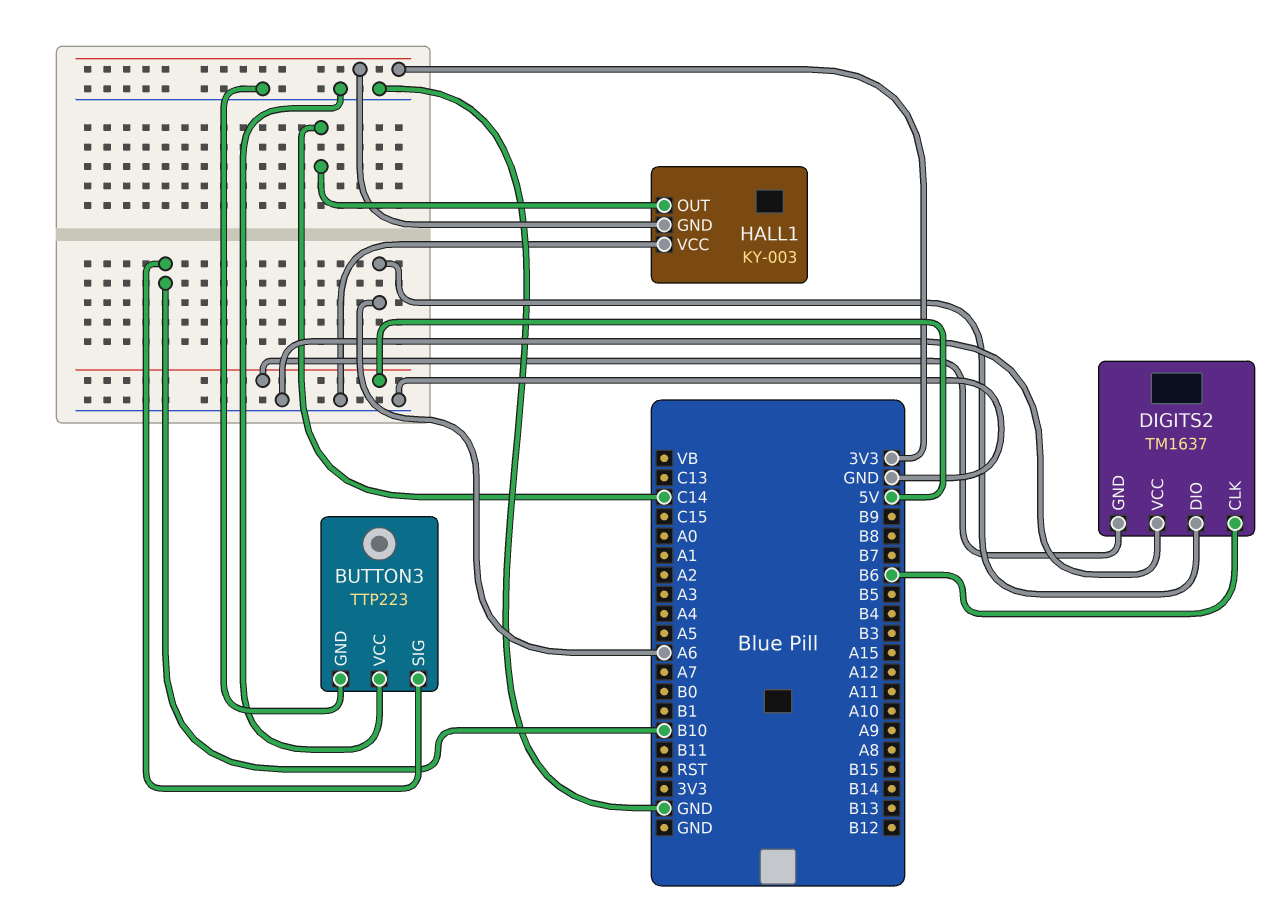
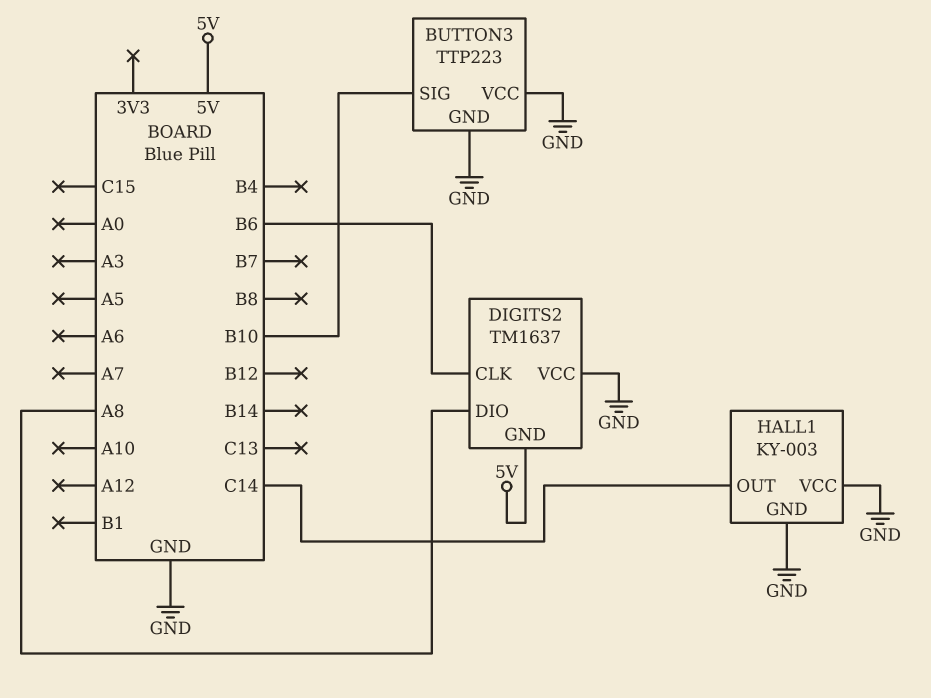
DIGITS2 pin DIO: A6 -> A8
HALL1 pin GND: 3V3 -> GND

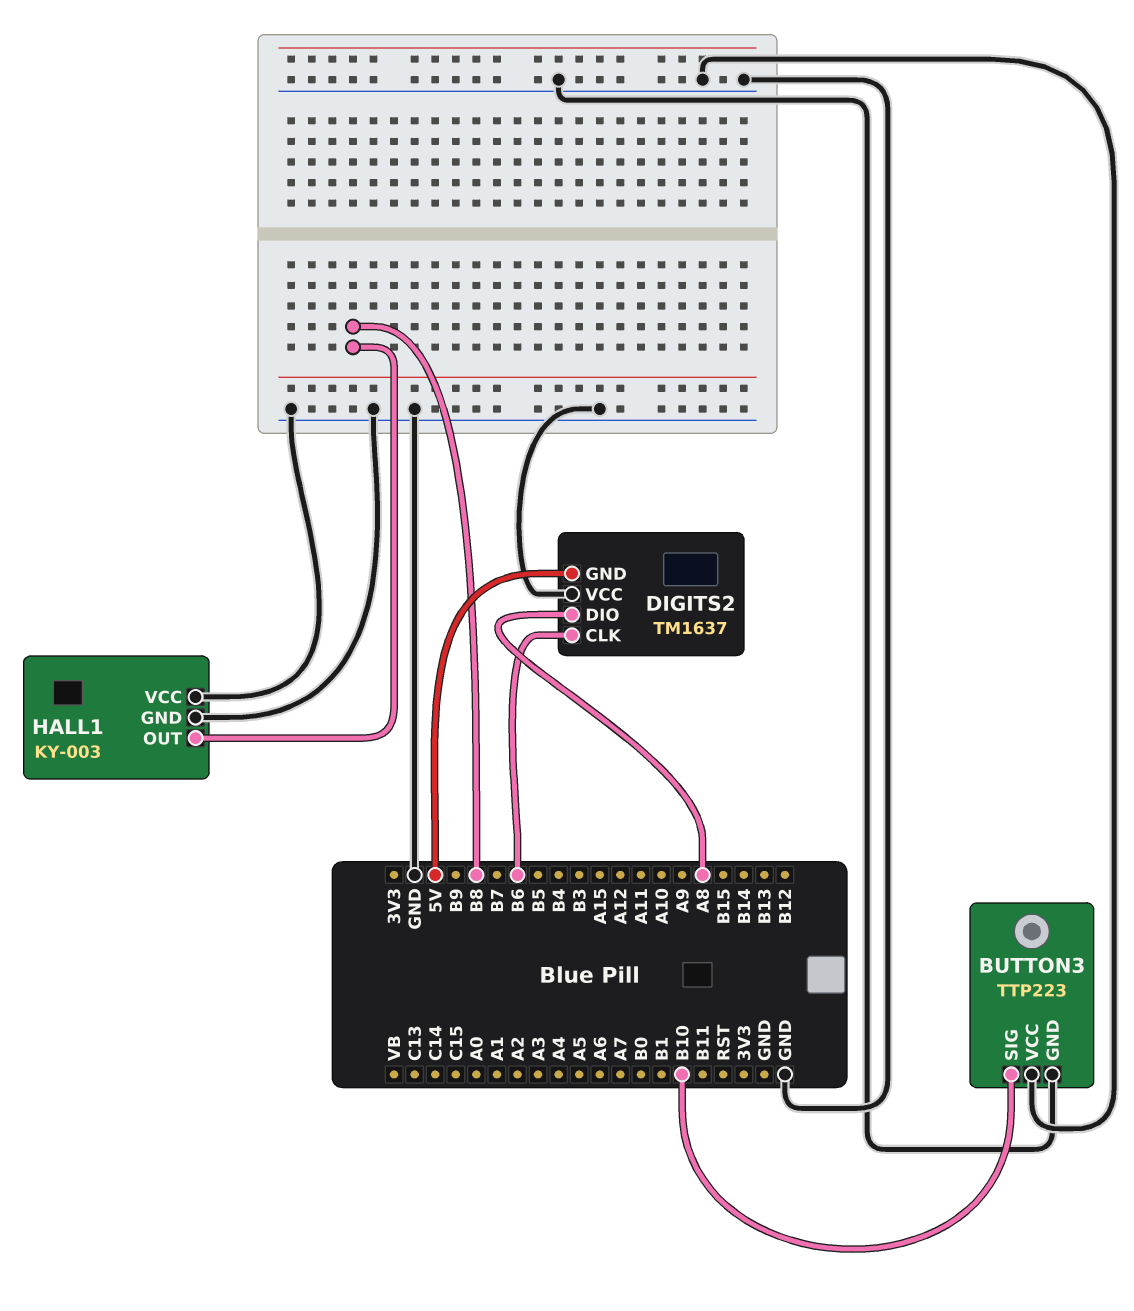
HALL1 pin OUT: C14 -> B8

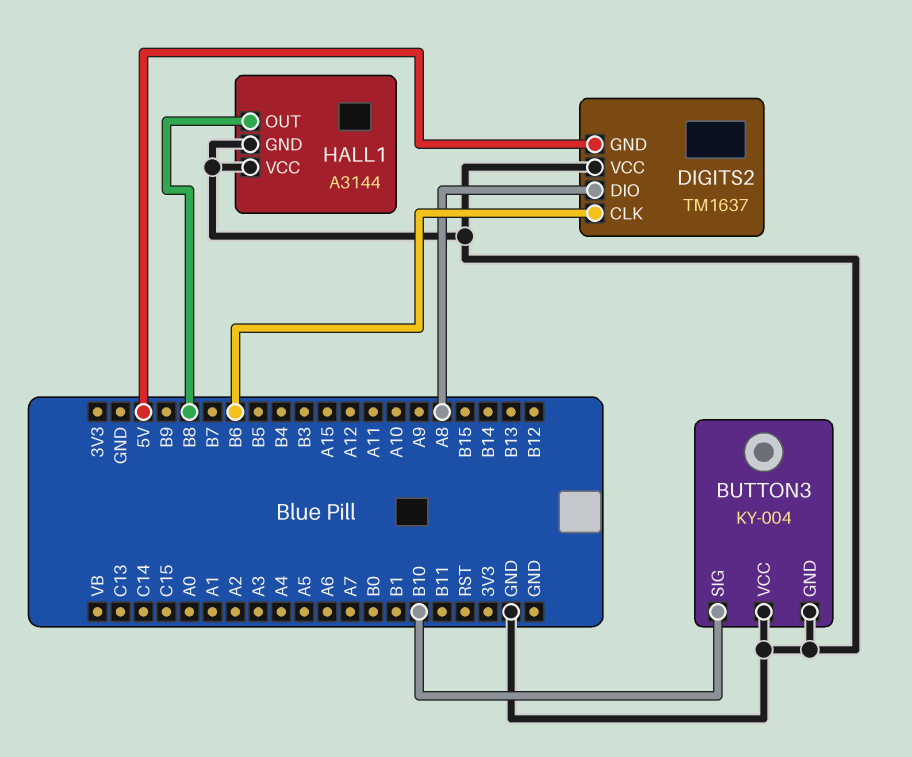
BUTTON3: TTP223 -> KY-004
HALL1: KY-003 -> A3144

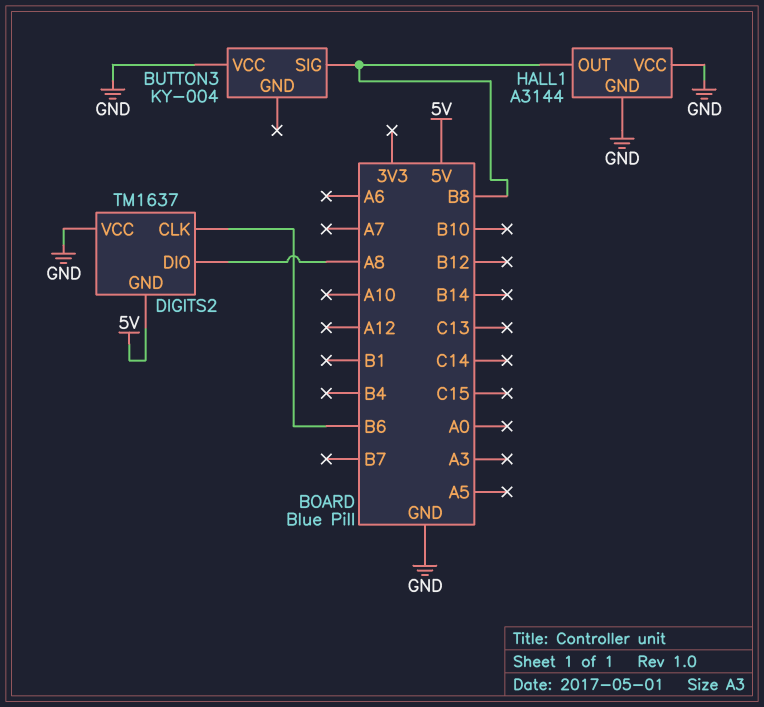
BUTTON3 pin GND: GND -> none
BUTTON3 pin SIG: B10 -> B8

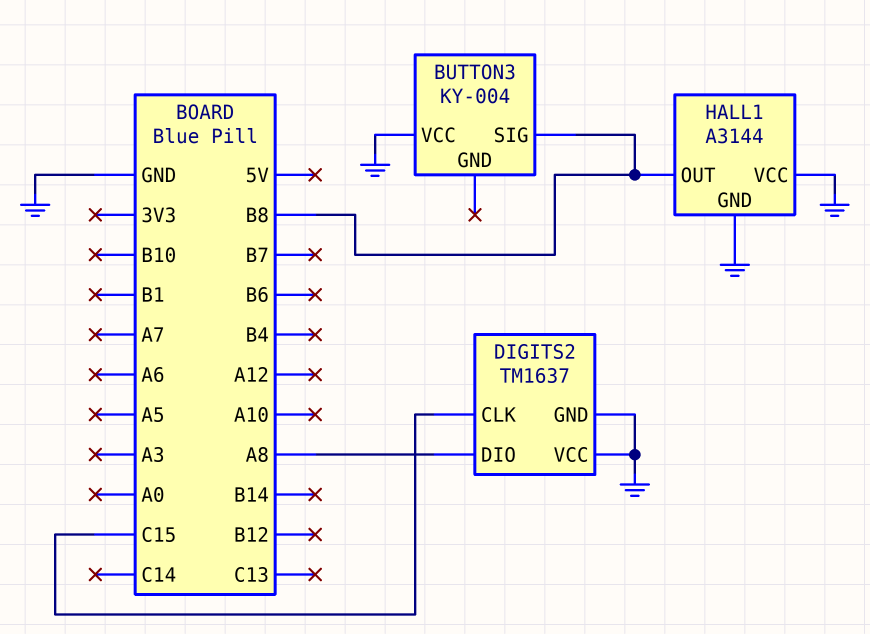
DIGITS2 pin CLK: B6 -> C15
DIGITS2 pin GND: 5V -> GND

